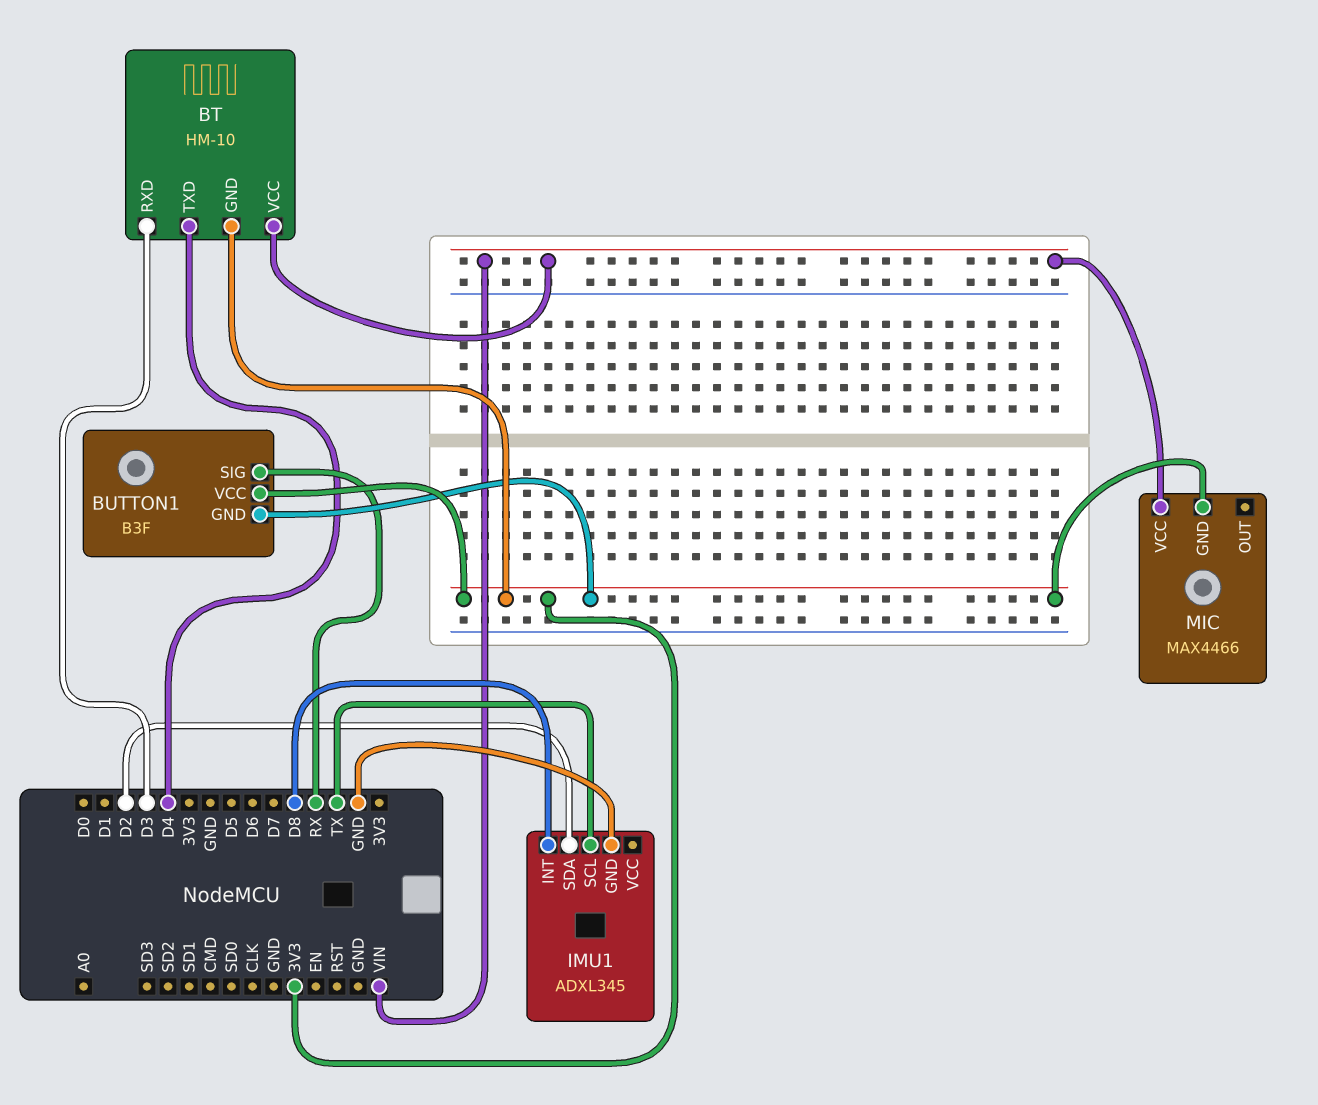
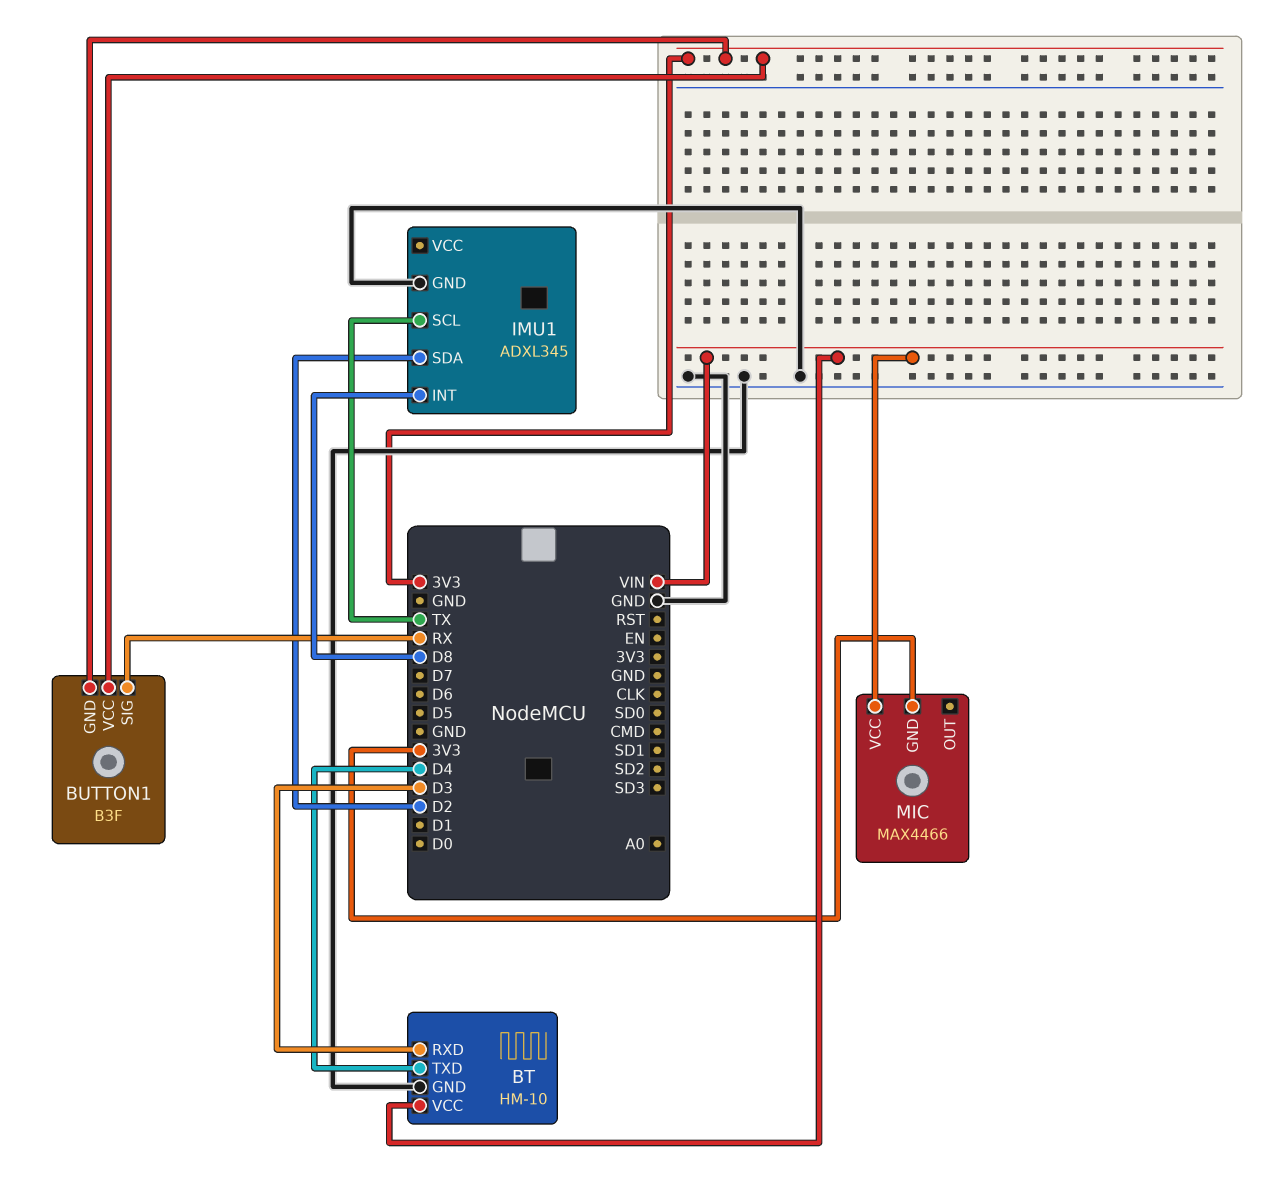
BT pin GND: 3V3 -> GND

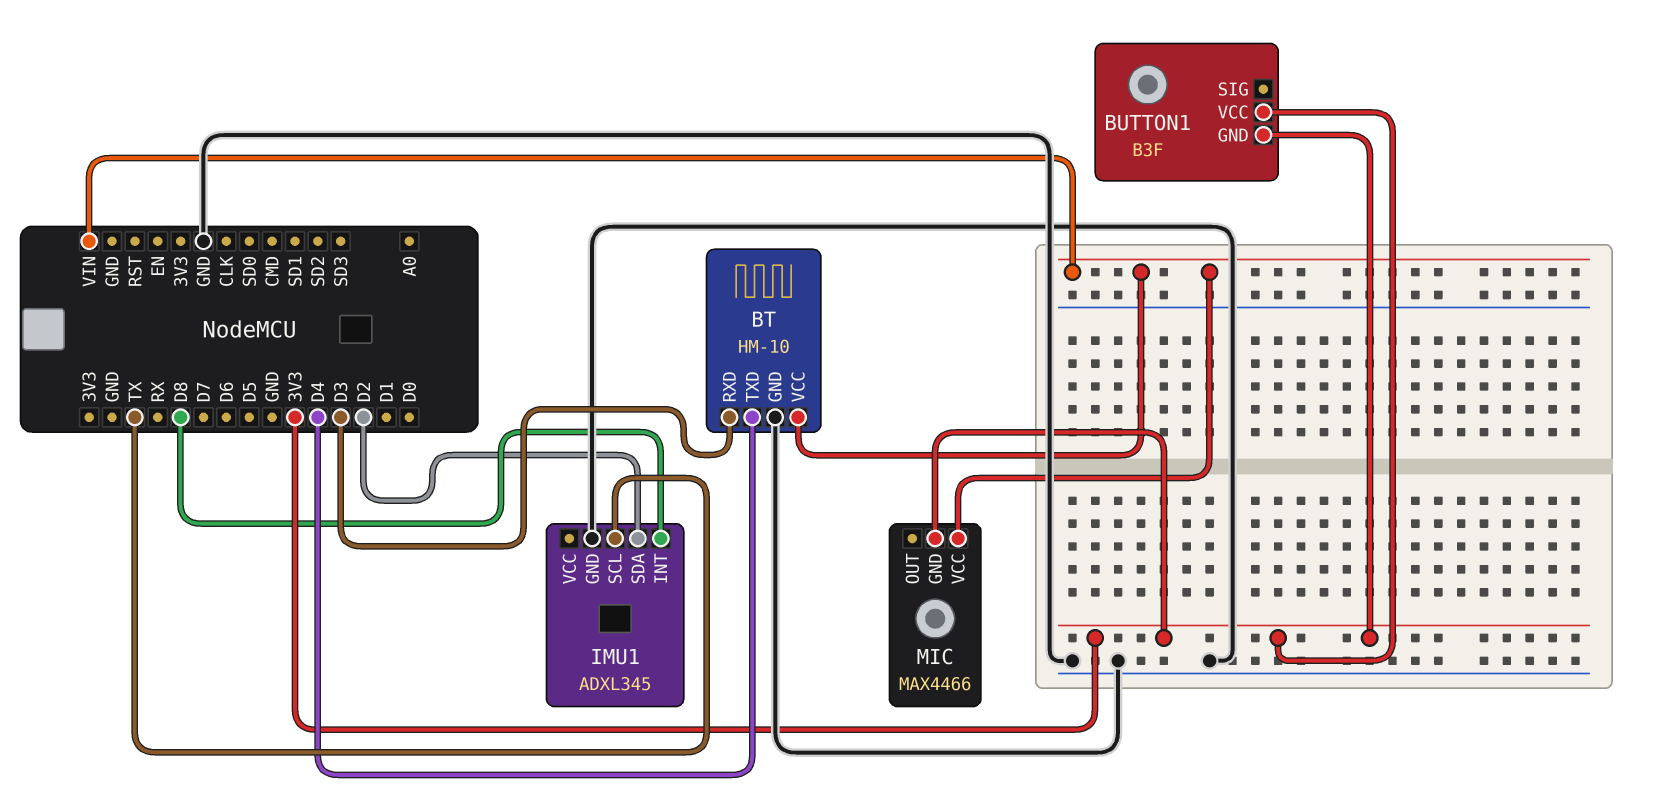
BUTTON1 pin SIG: RX -> none

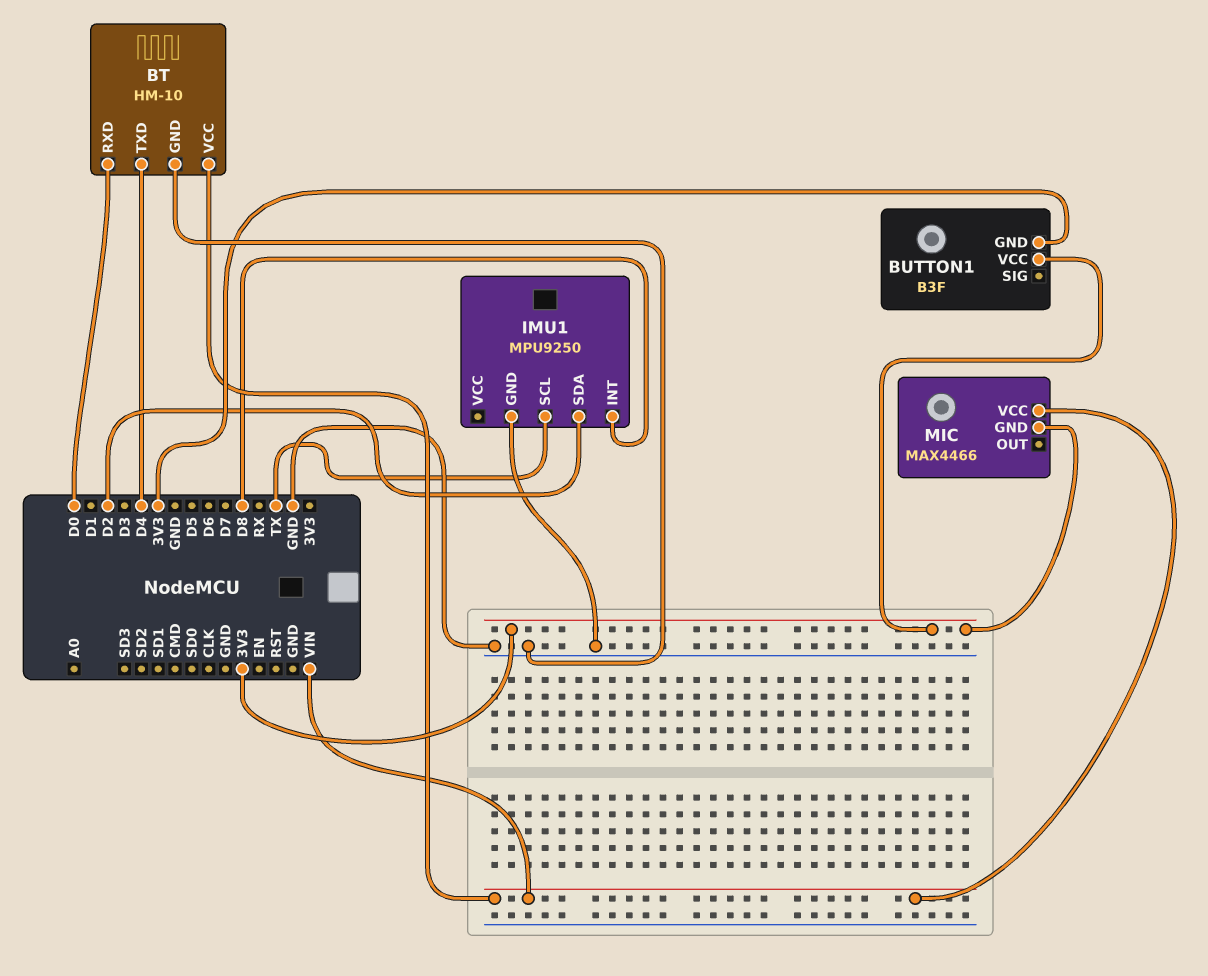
BT pin RXD: D3 -> D0
IMU1: ADXL345 -> MPU9250

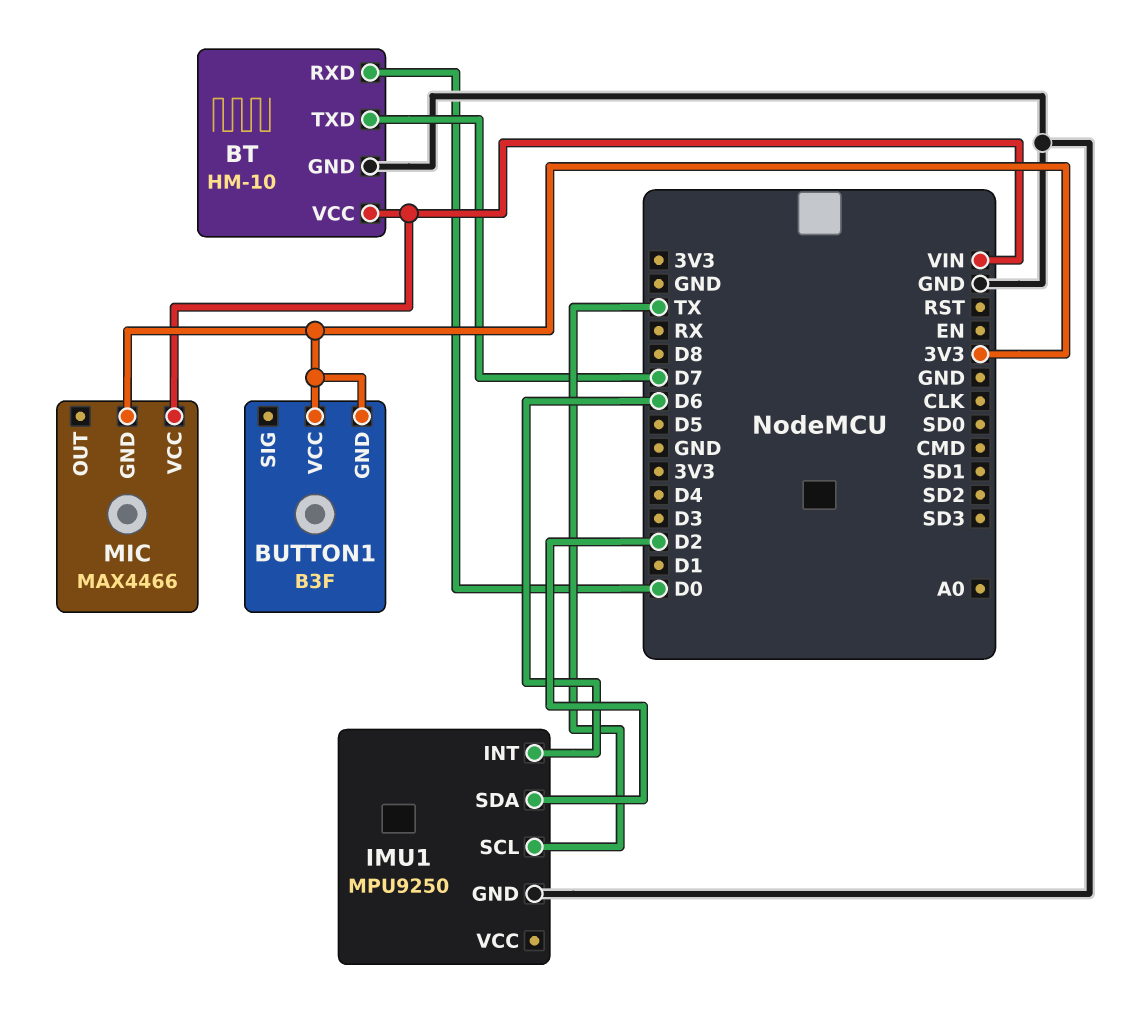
BT pin TXD: D4 -> D7
IMU1 pin INT: D8 -> D6

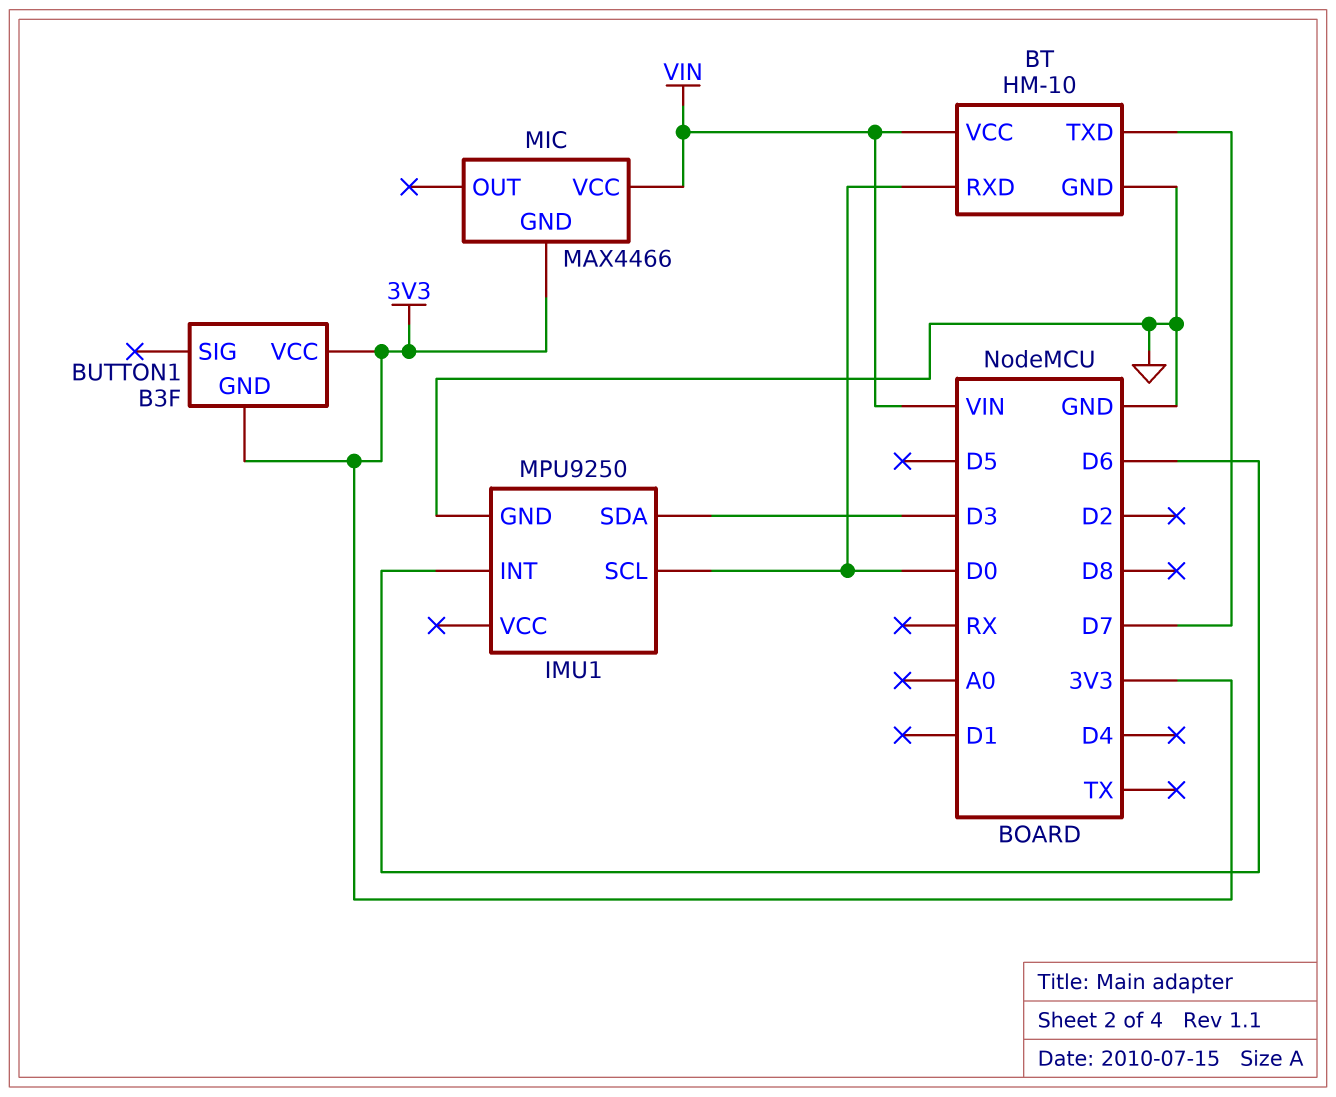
IMU1 pin SCL: TX -> D0
IMU1 pin SDA: D2 -> D3

